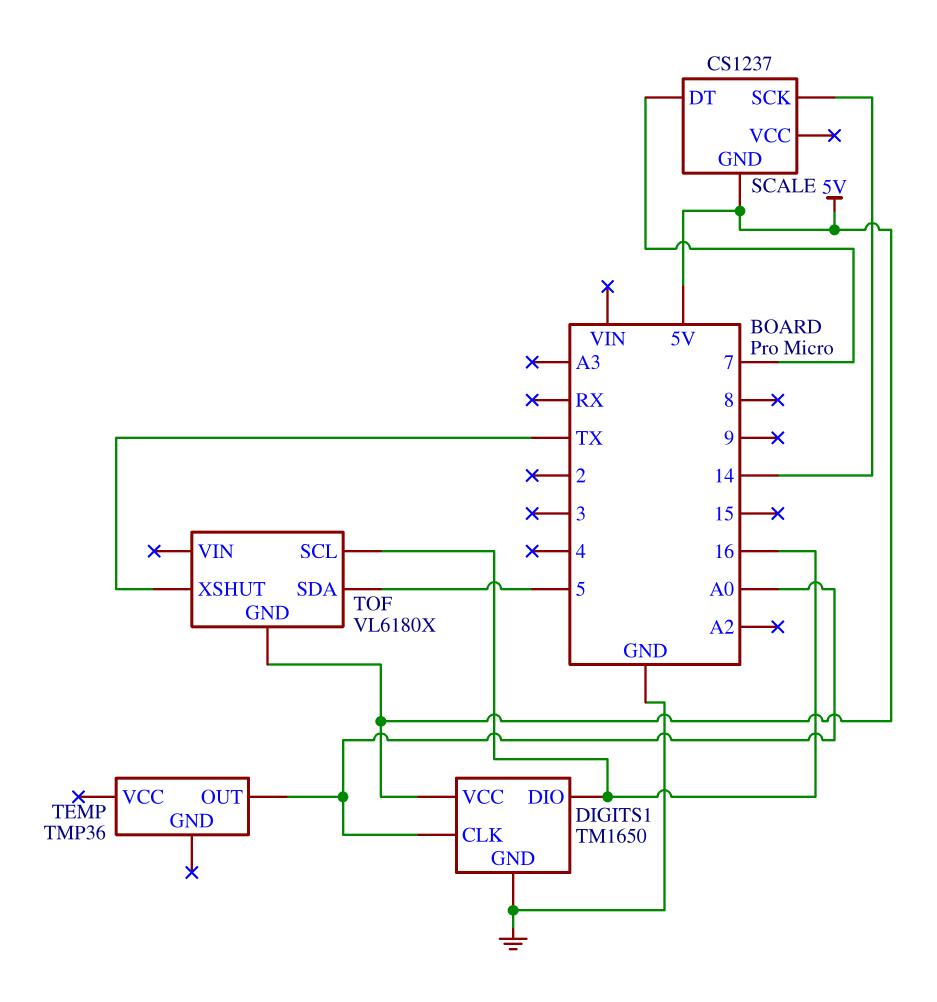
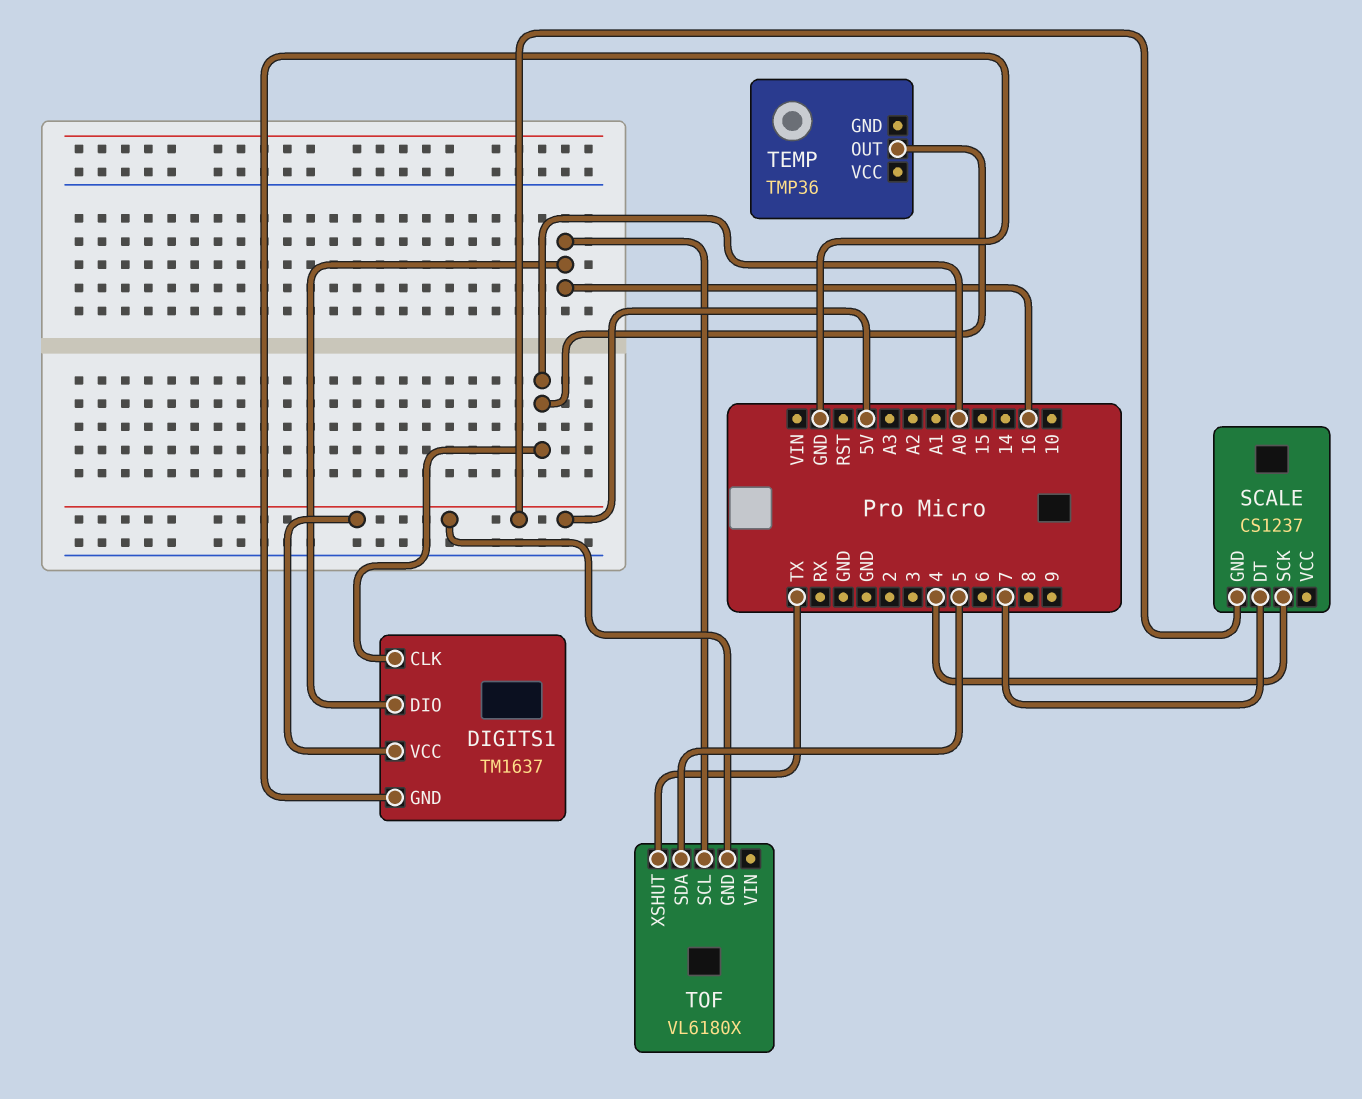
DIGITS1: TM1650 -> TM1637
SCALE pin SCK: 14 -> 4

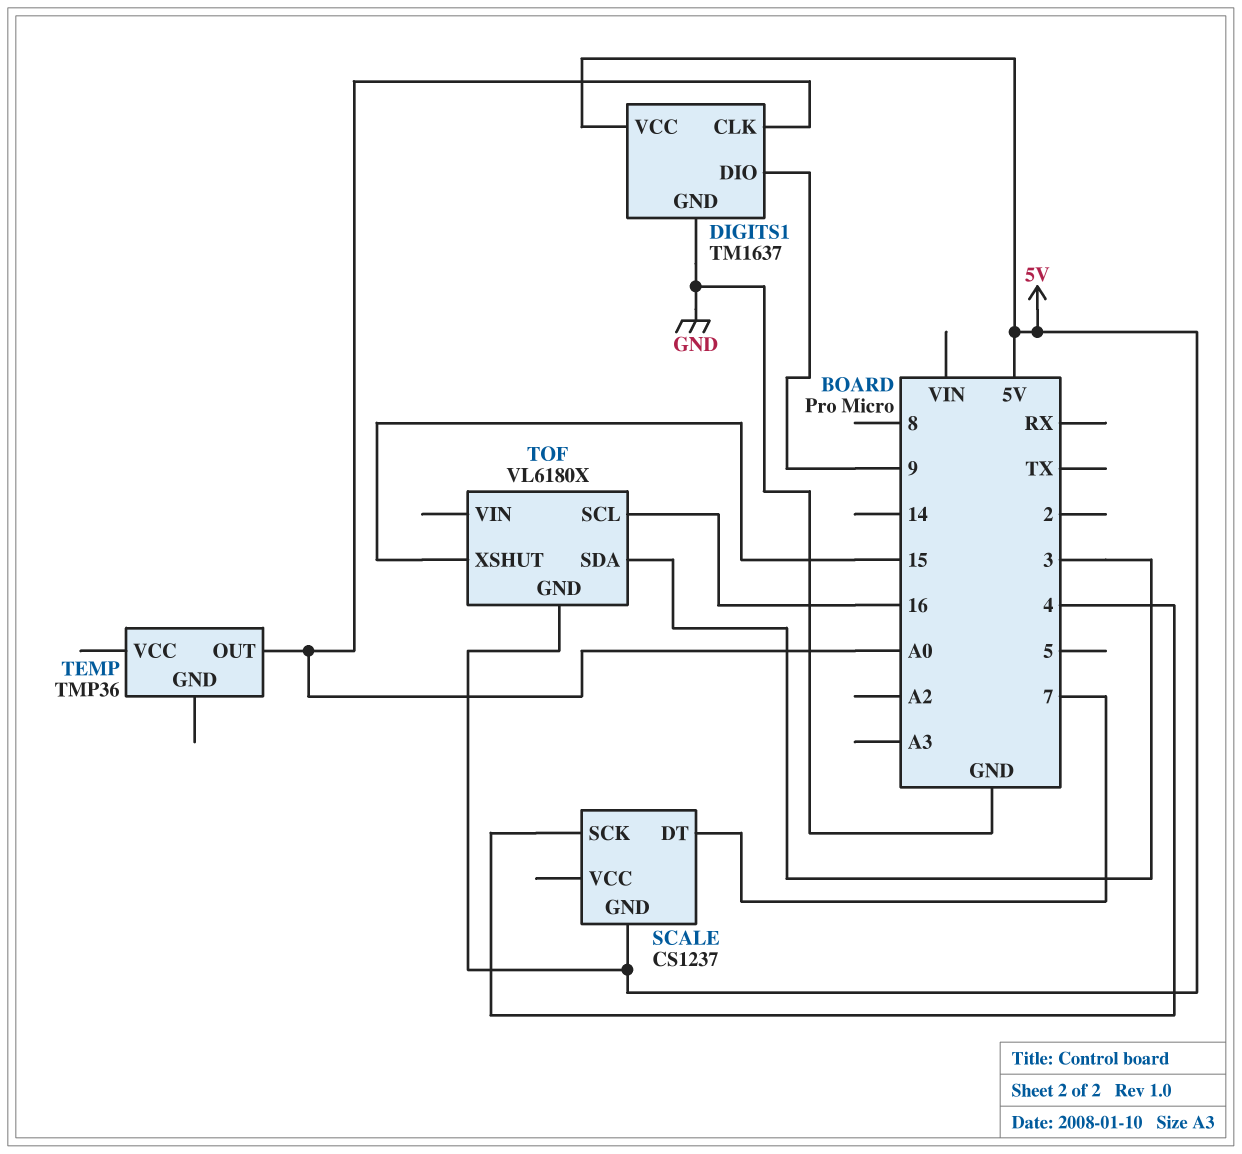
DIGITS1 pin DIO: 16 -> 9
TOF pin SDA: 5 -> 3
TOF pin XSHUT: TX -> 15

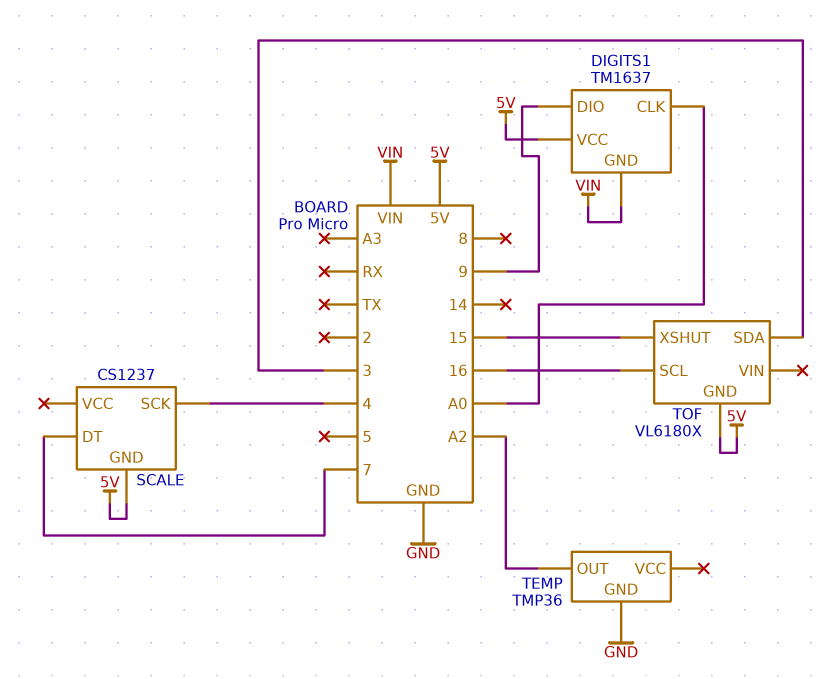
DIGITS1 pin GND: GND -> VIN
TEMP pin GND: none -> GND
TEMP pin OUT: A0 -> A2

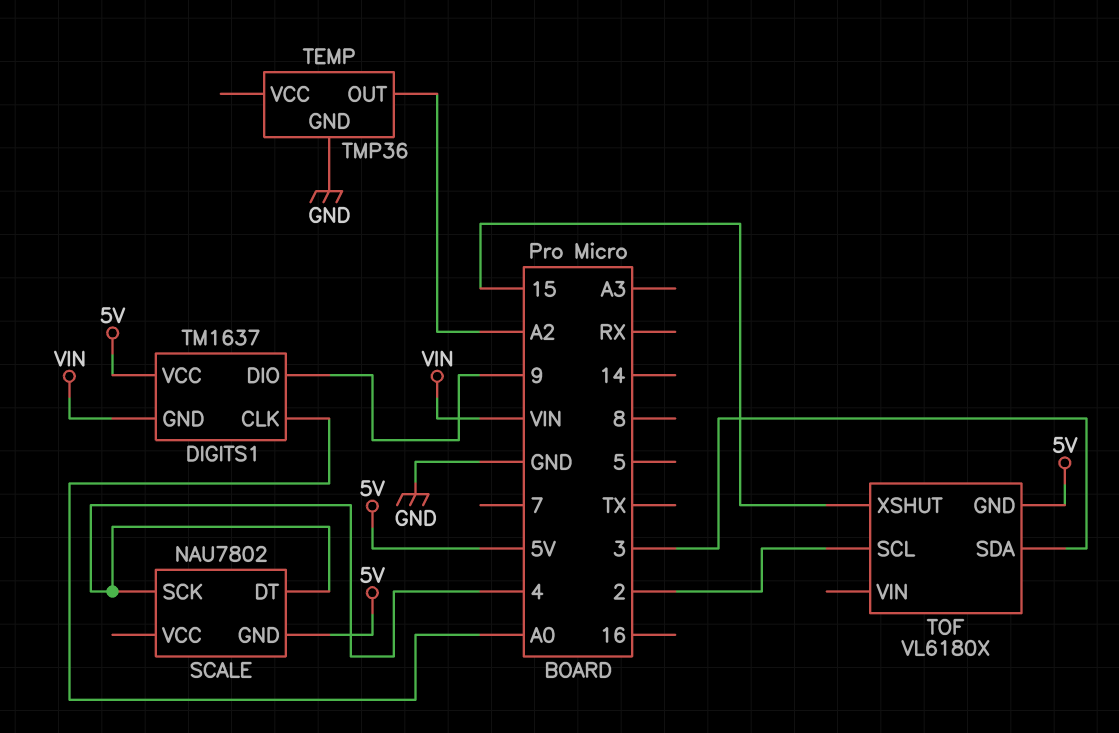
SCALE: CS1237 -> NAU7802
SCALE pin DT: 7 -> 4
TOF pin SCL: 16 -> 2

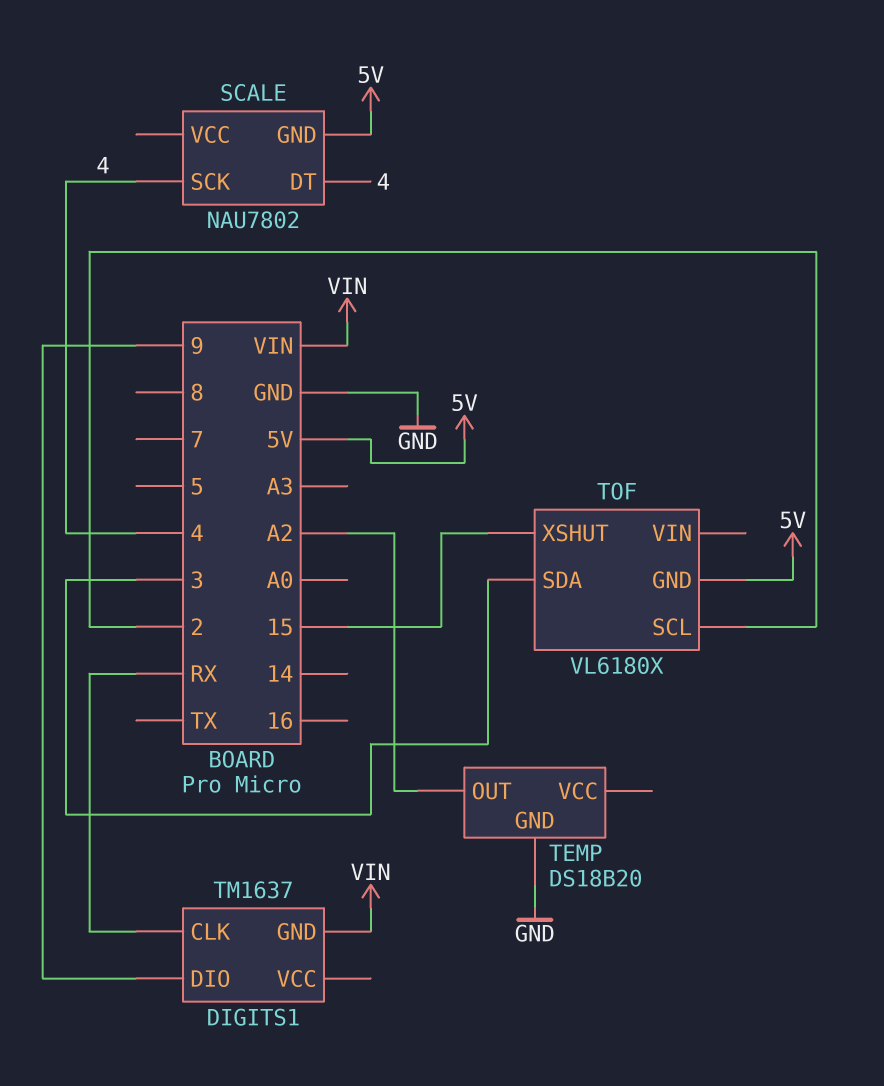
DIGITS1 pin CLK: A0 -> RX
DIGITS1 pin VCC: 5V -> none
TEMP: TMP36 -> DS18B20

